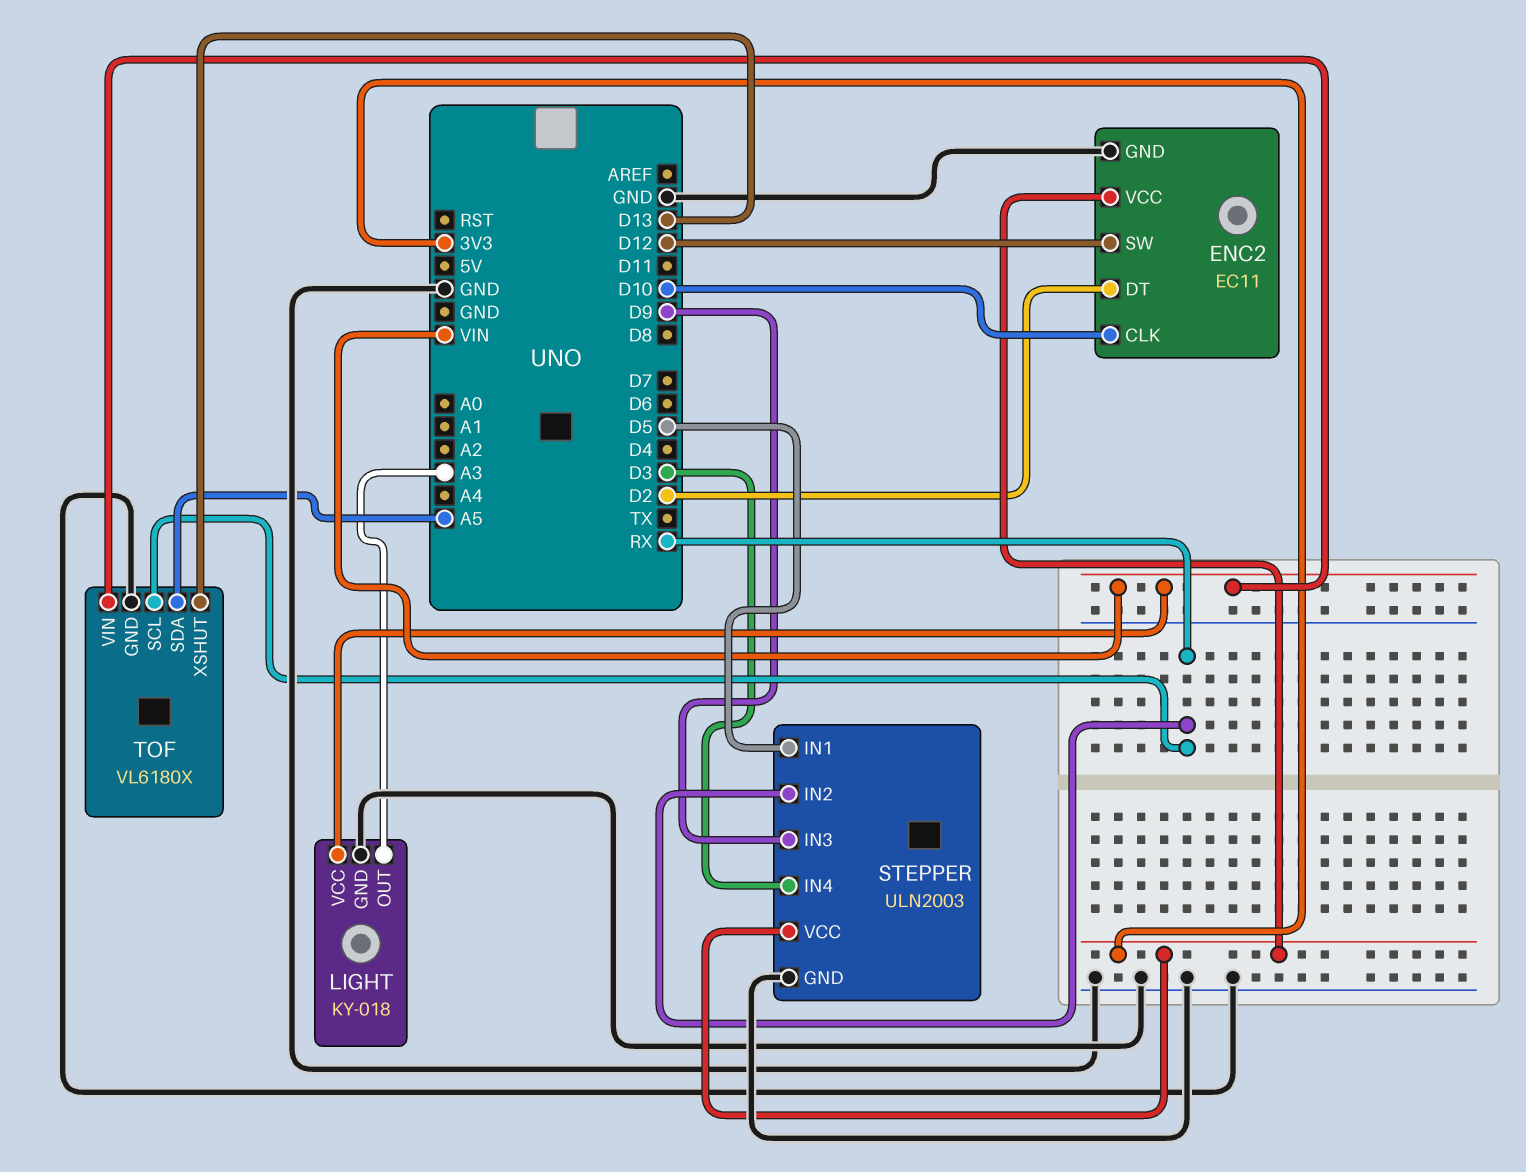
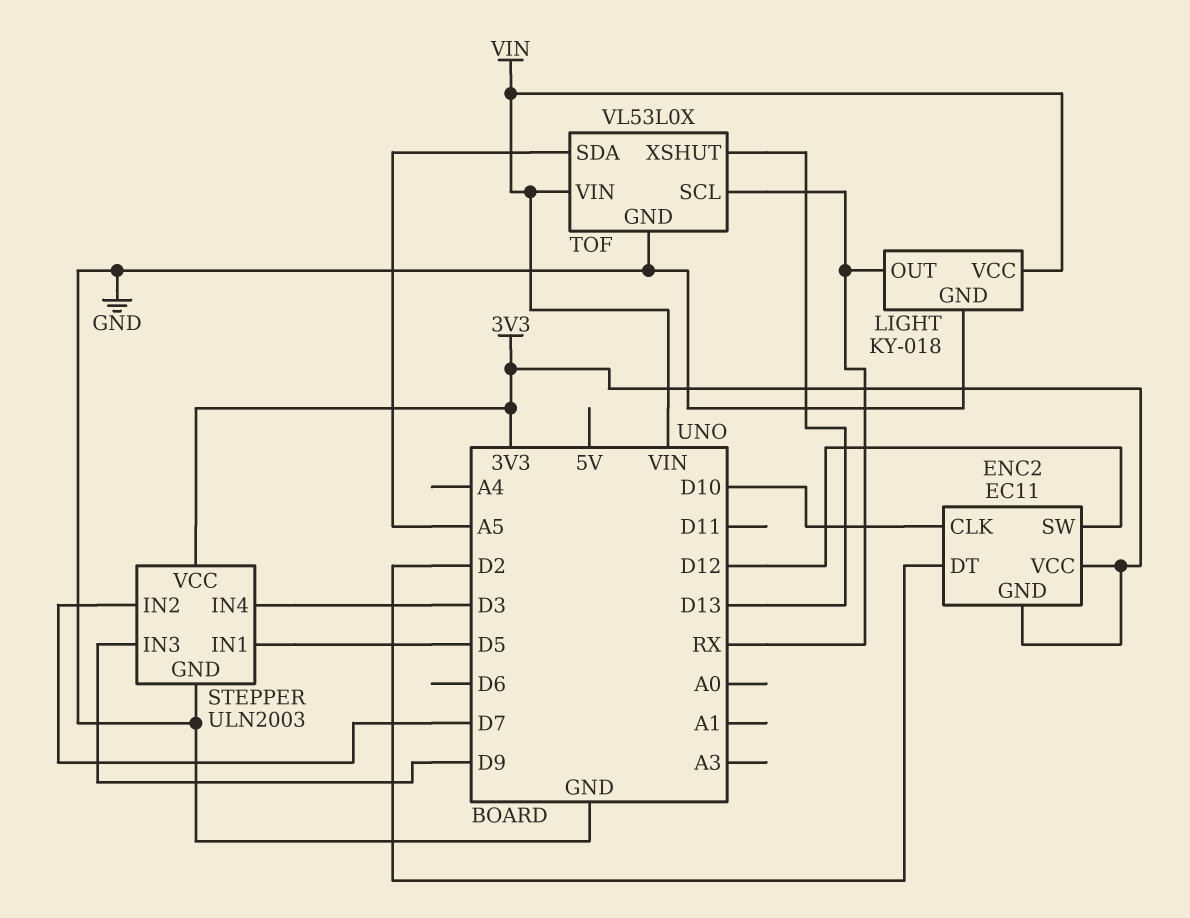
ENC2 pin GND: GND -> 3V3
LIGHT pin OUT: A3 -> RX
STEPPER pin IN2: RX -> D7
TOF: VL6180X -> VL53L0X

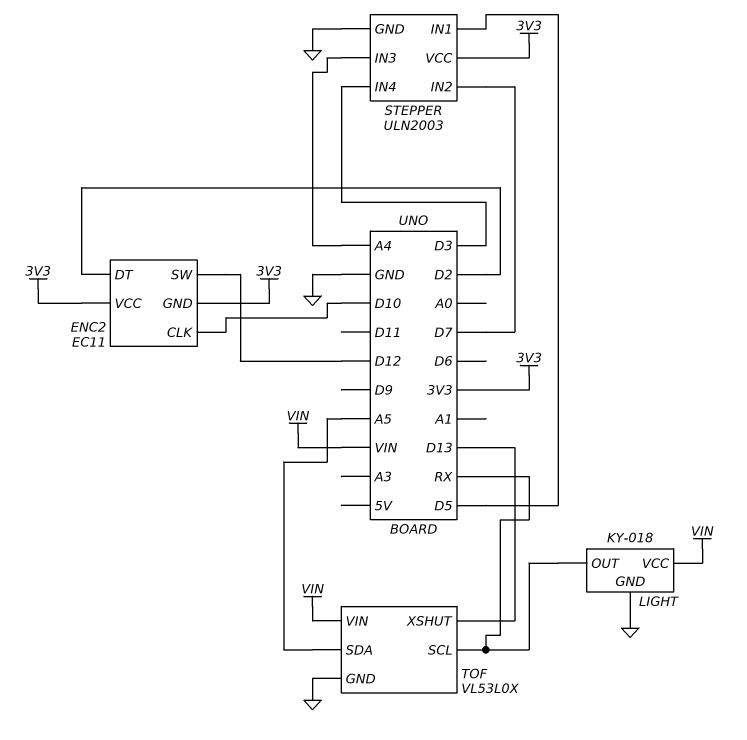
STEPPER pin IN3: D9 -> A4

